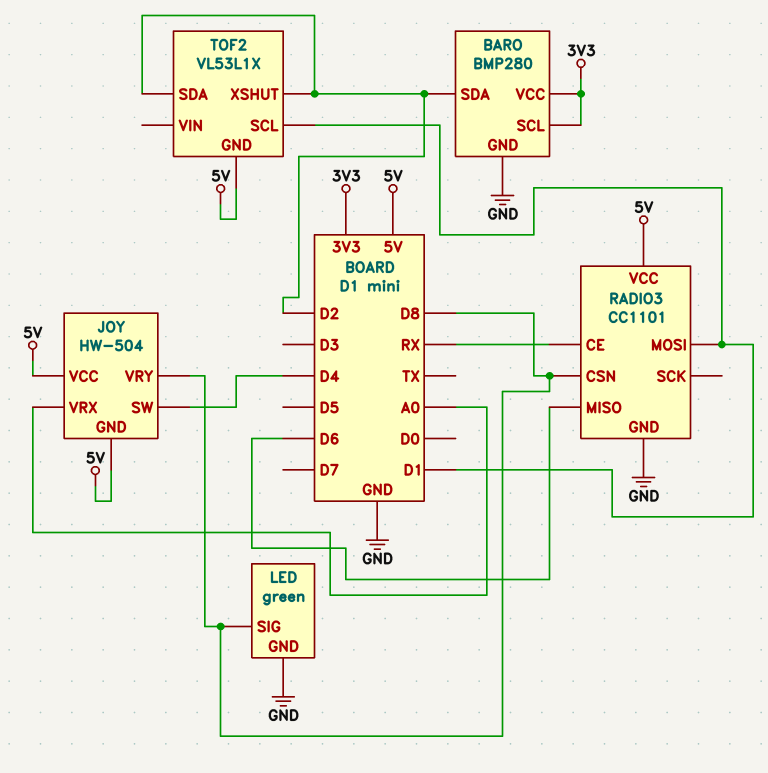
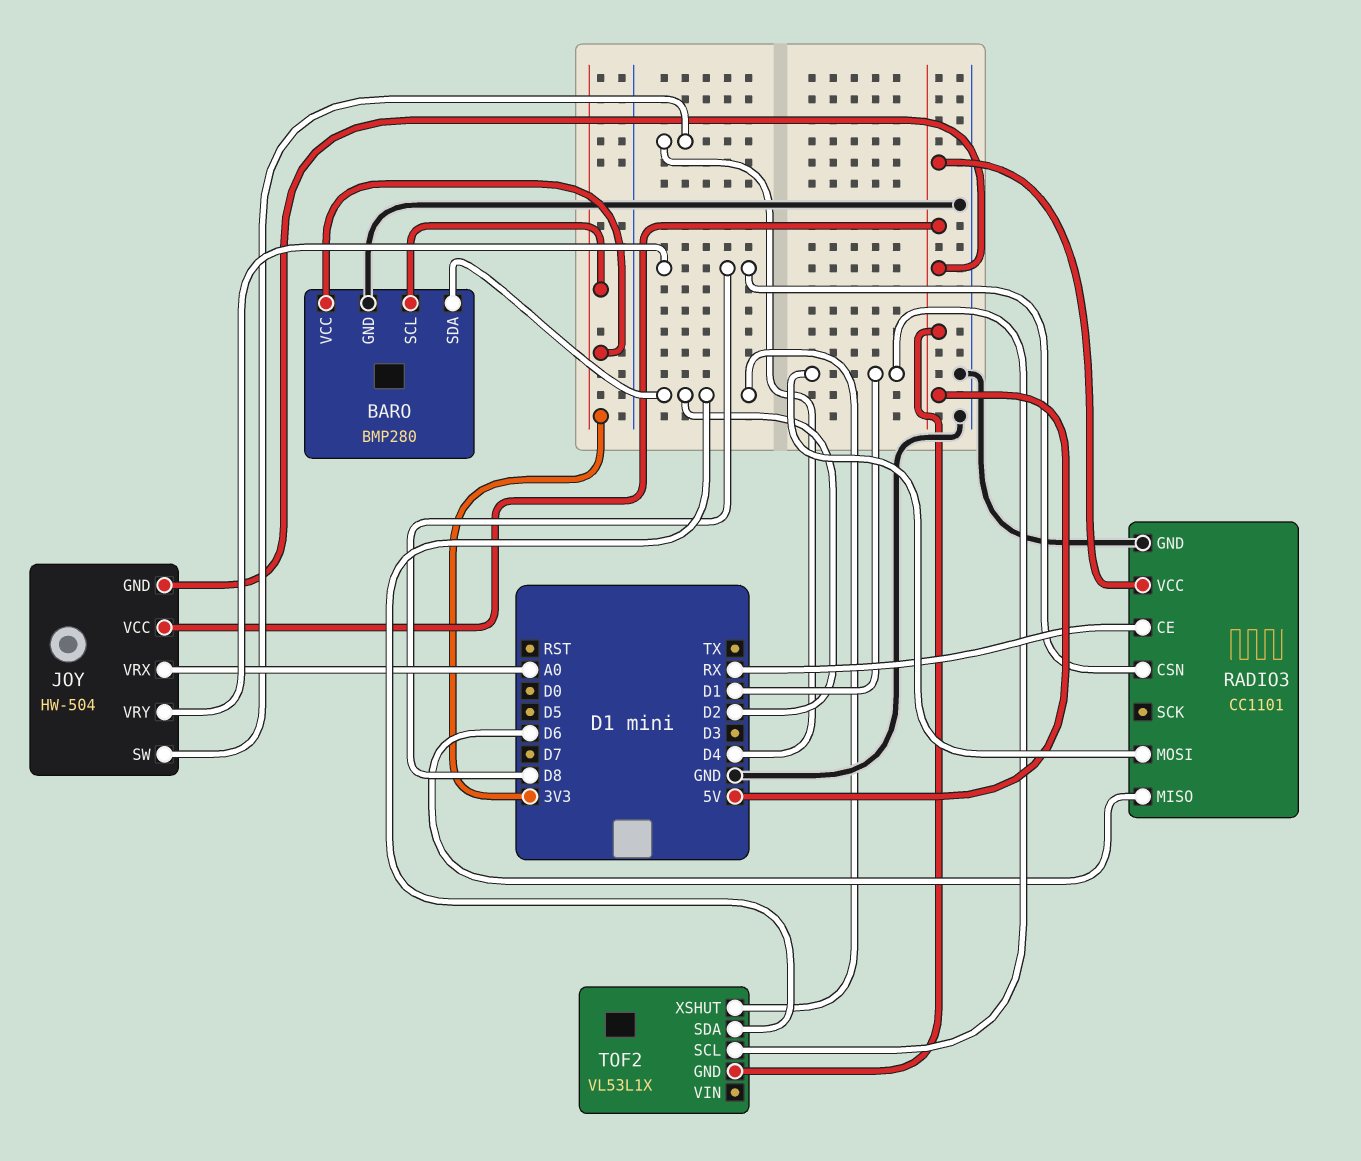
LED: green -> none
LED pin GND: GND -> none
LED pin SIG: D8 -> none

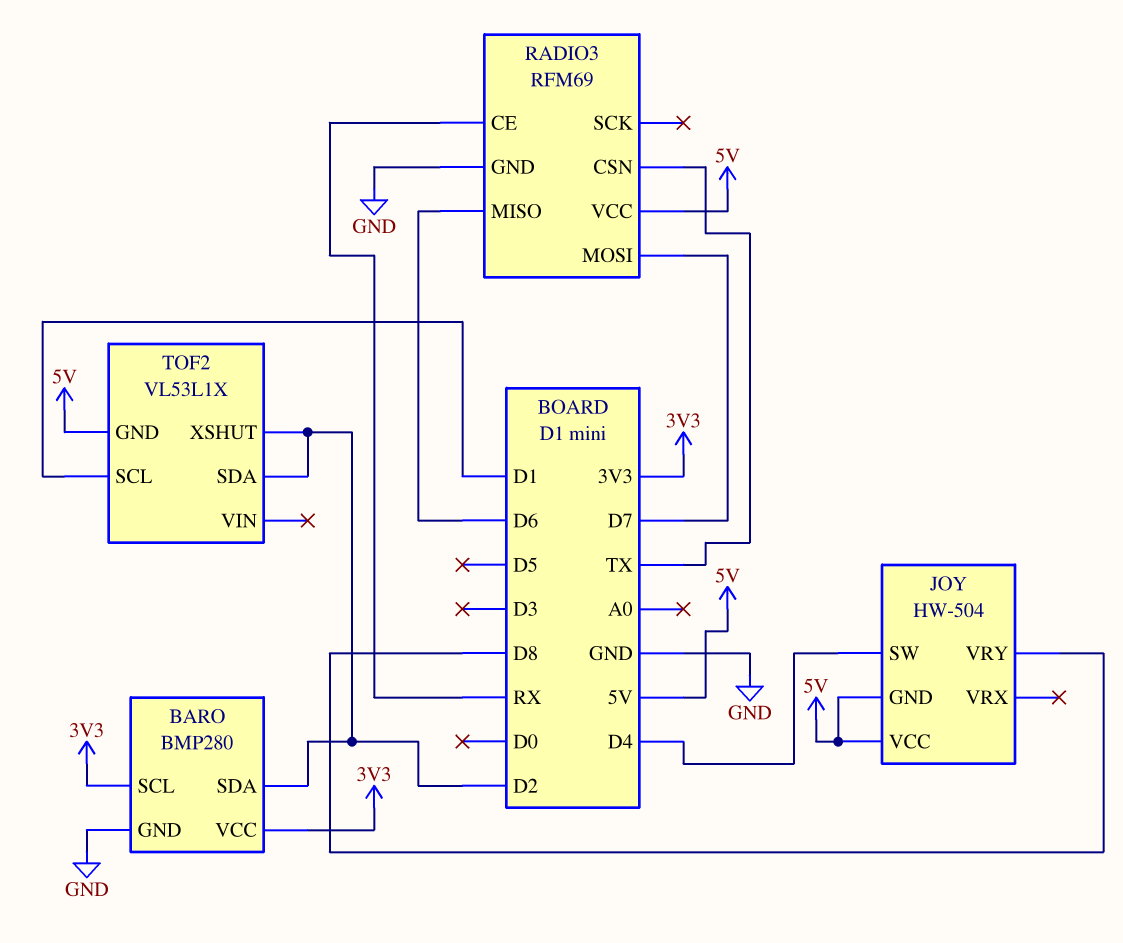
JOY pin VRX: A0 -> none
RADIO3: CC1101 -> RFM69
RADIO3 pin CSN: D8 -> TX
RADIO3 pin MOSI: D1 -> D7

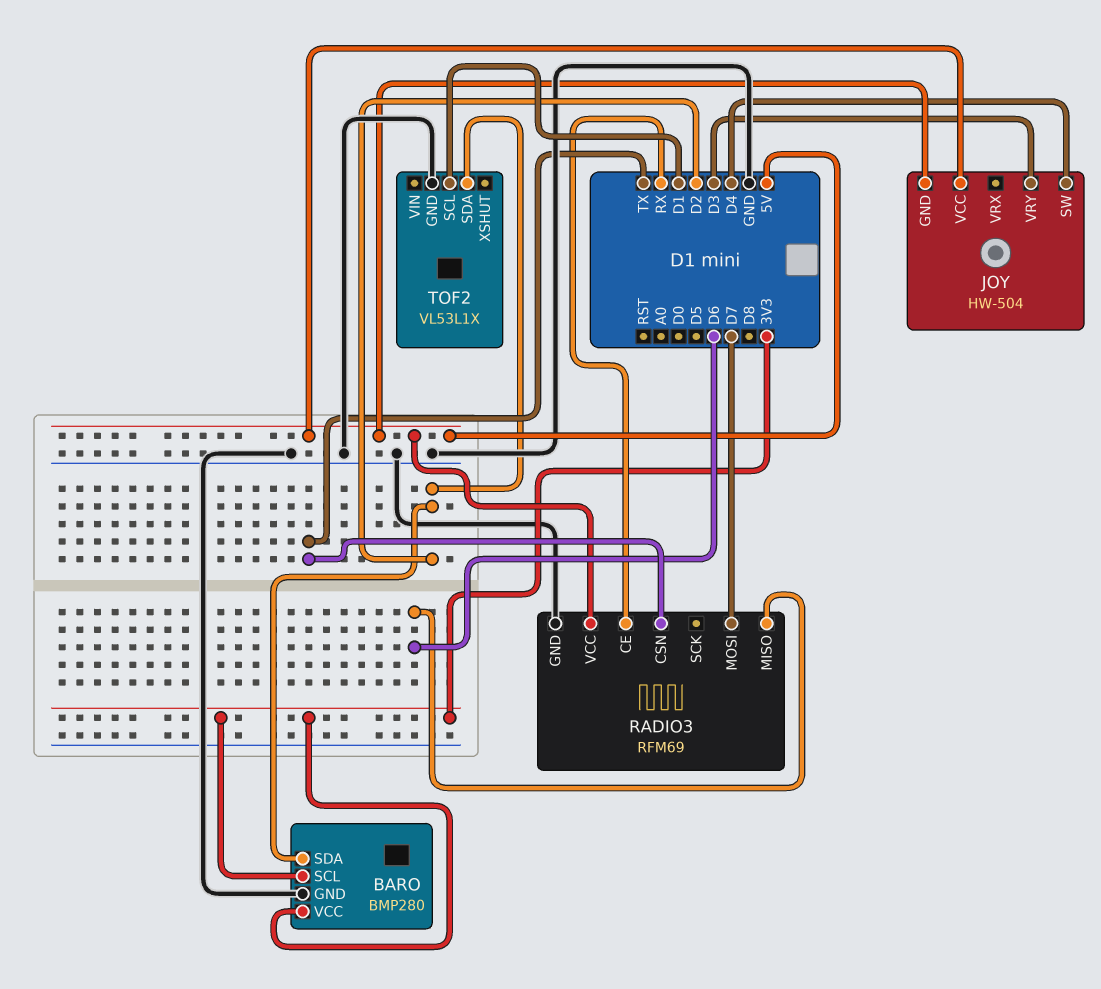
JOY pin VRY: D8 -> D3
TOF2 pin GND: 5V -> GND
TOF2 pin XSHUT: D2 -> none

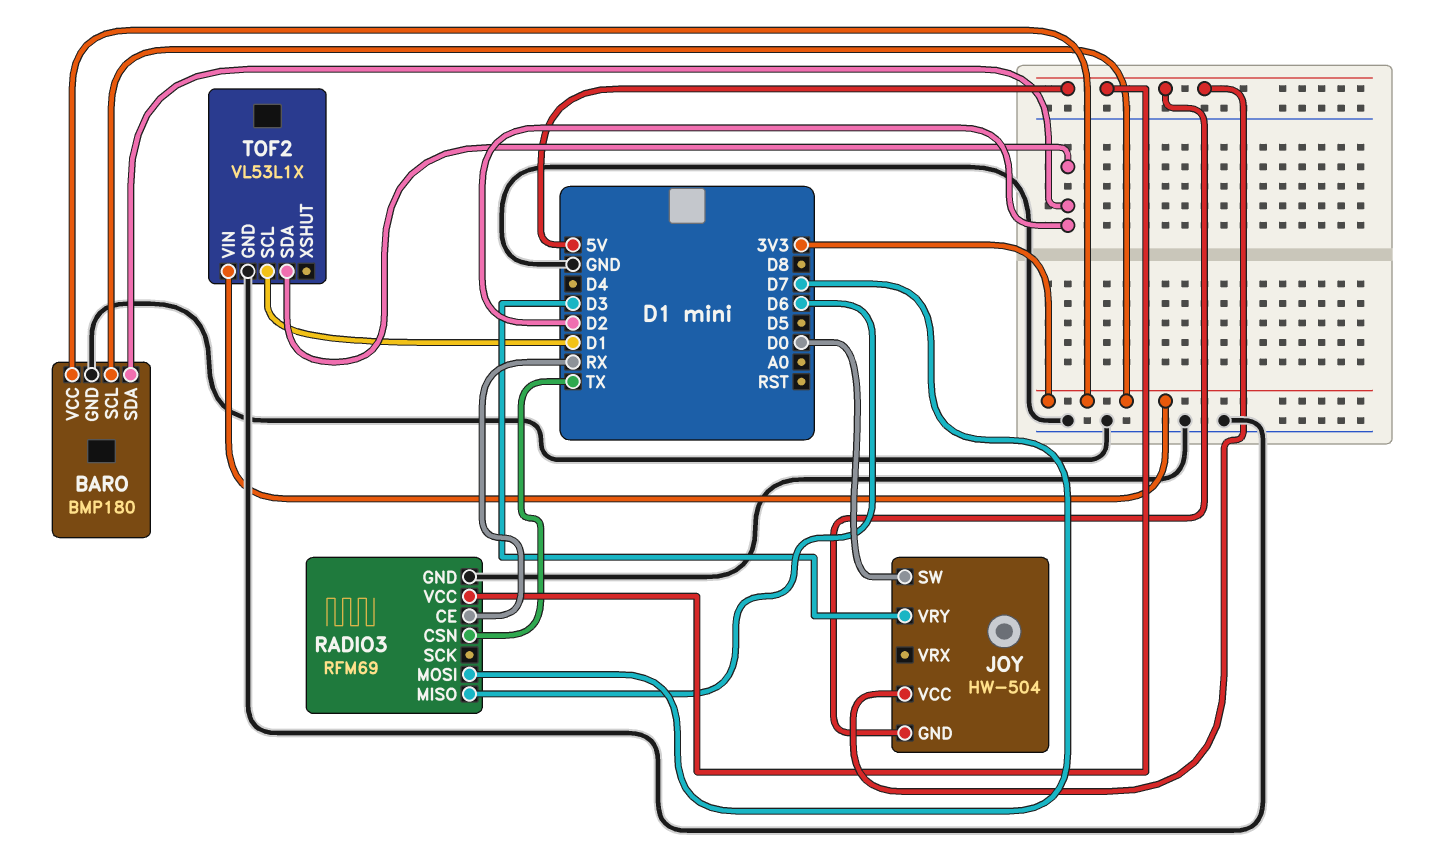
BARO: BMP280 -> BMP180
JOY pin SW: D4 -> D0
TOF2 pin VIN: none -> 3V3

